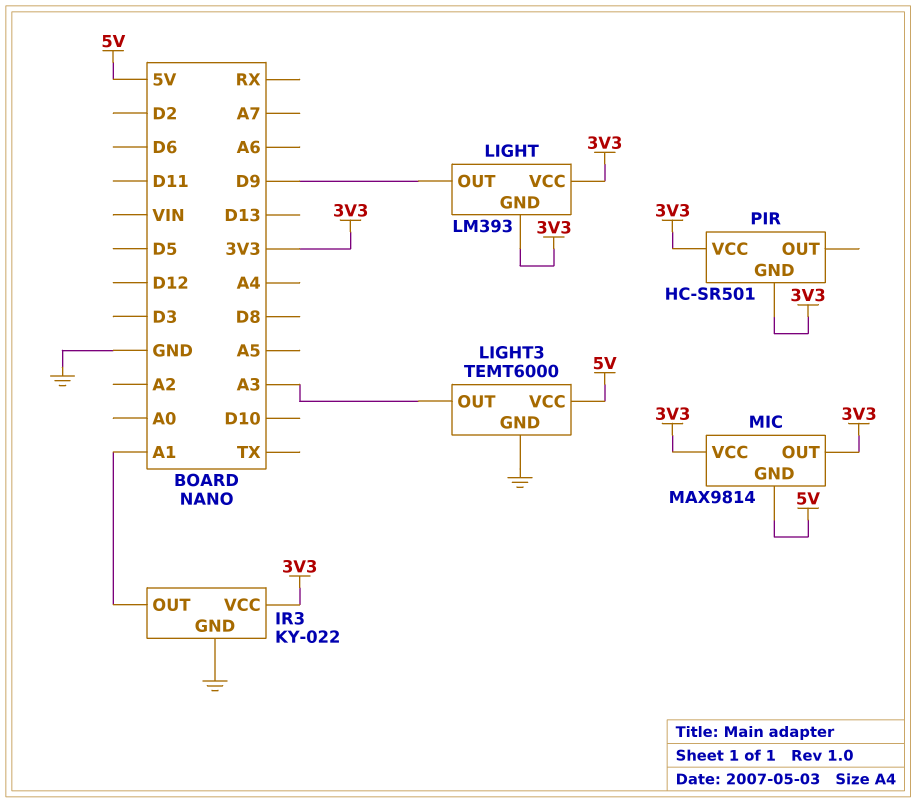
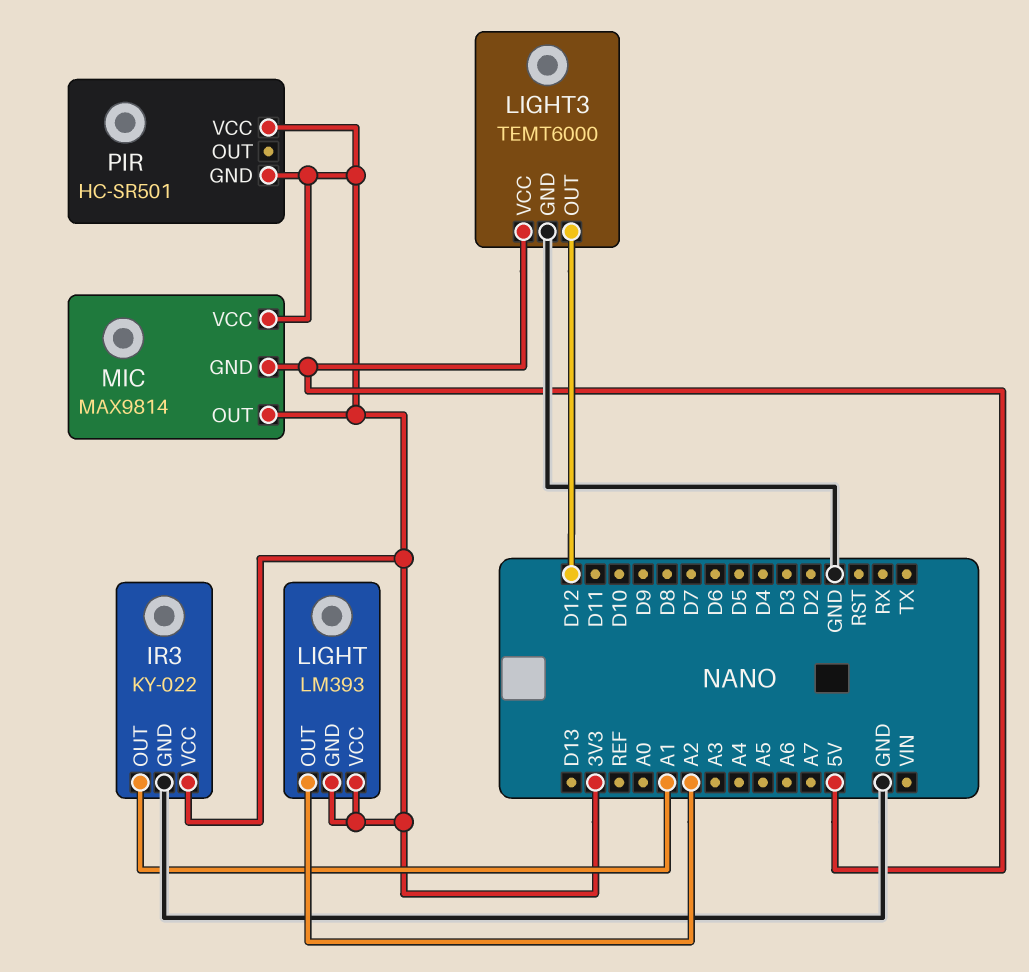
LIGHT pin OUT: D9 -> A2
LIGHT3 pin OUT: A3 -> D12

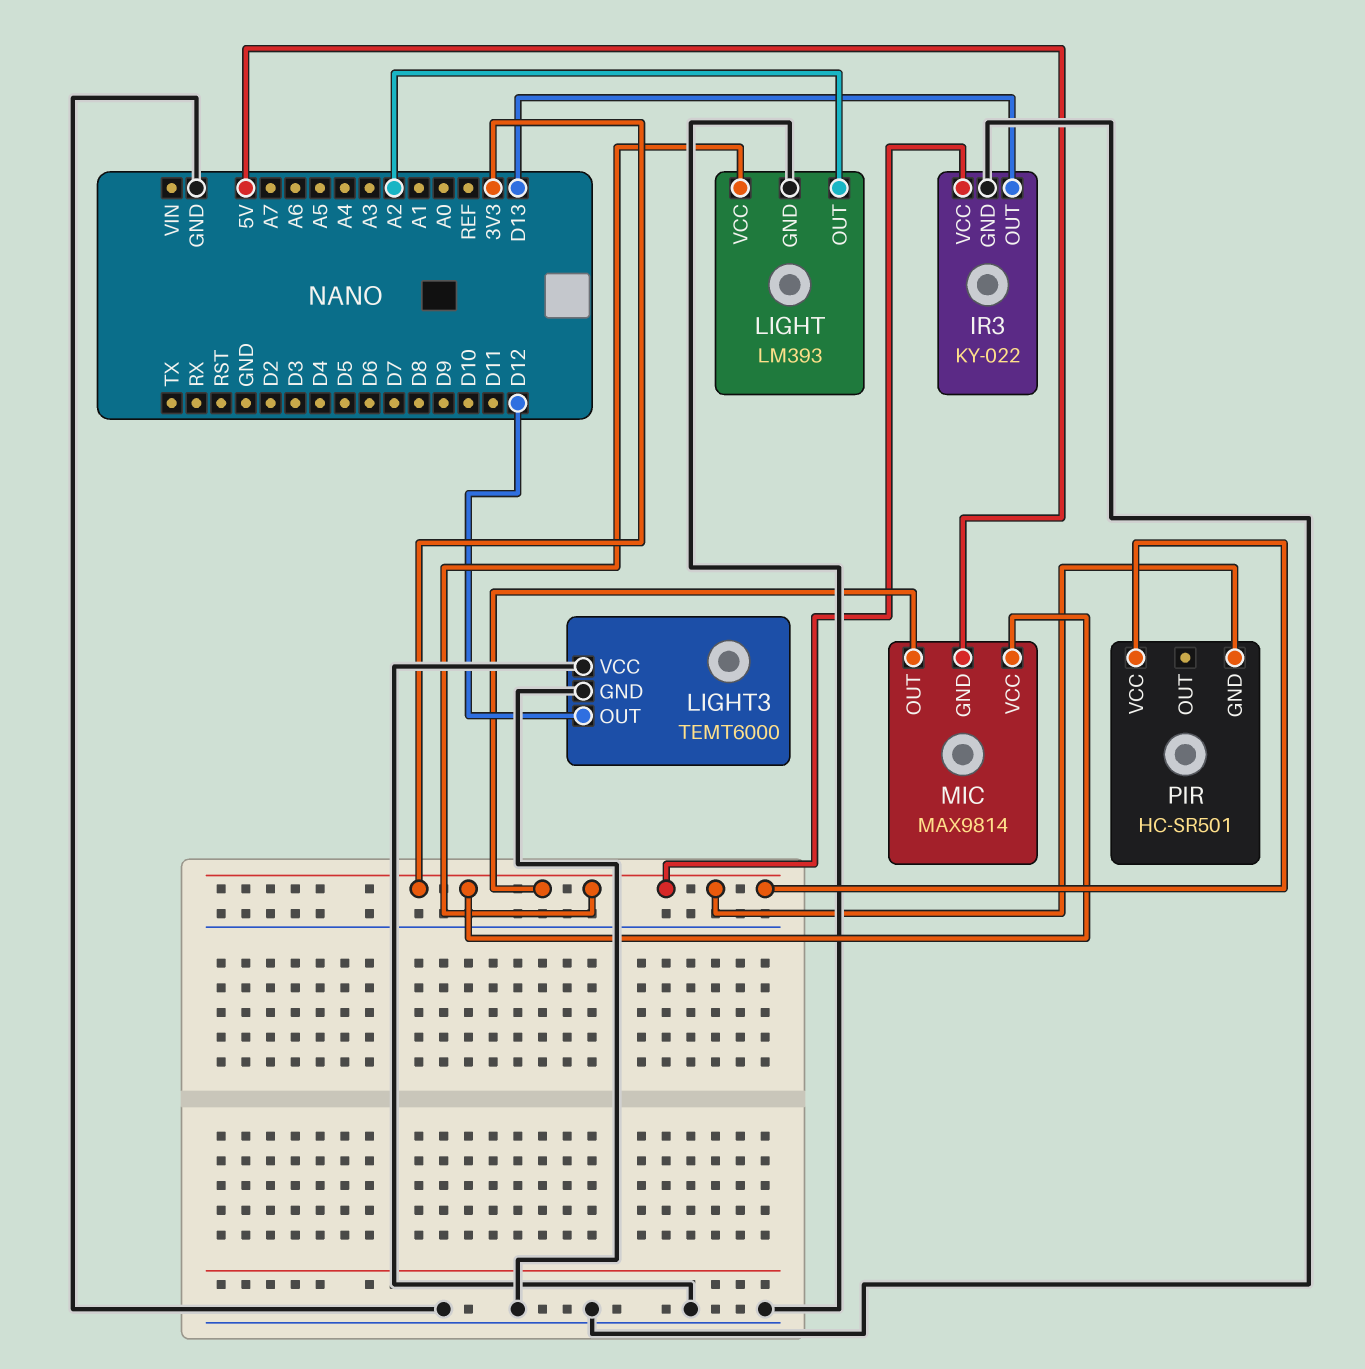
IR3 pin OUT: A1 -> D13
LIGHT pin GND: 3V3 -> GND
LIGHT3 pin VCC: 5V -> GND

